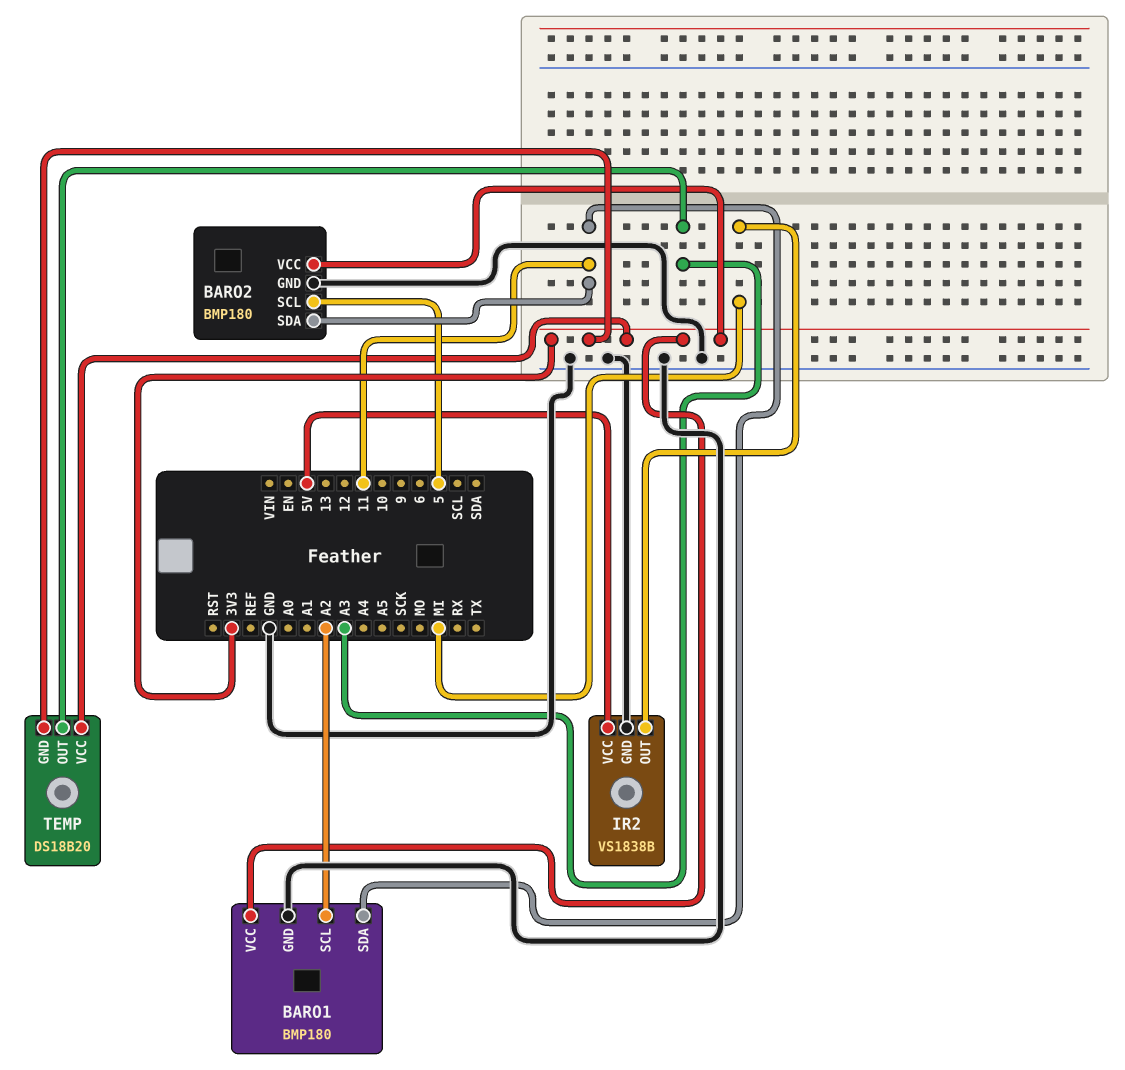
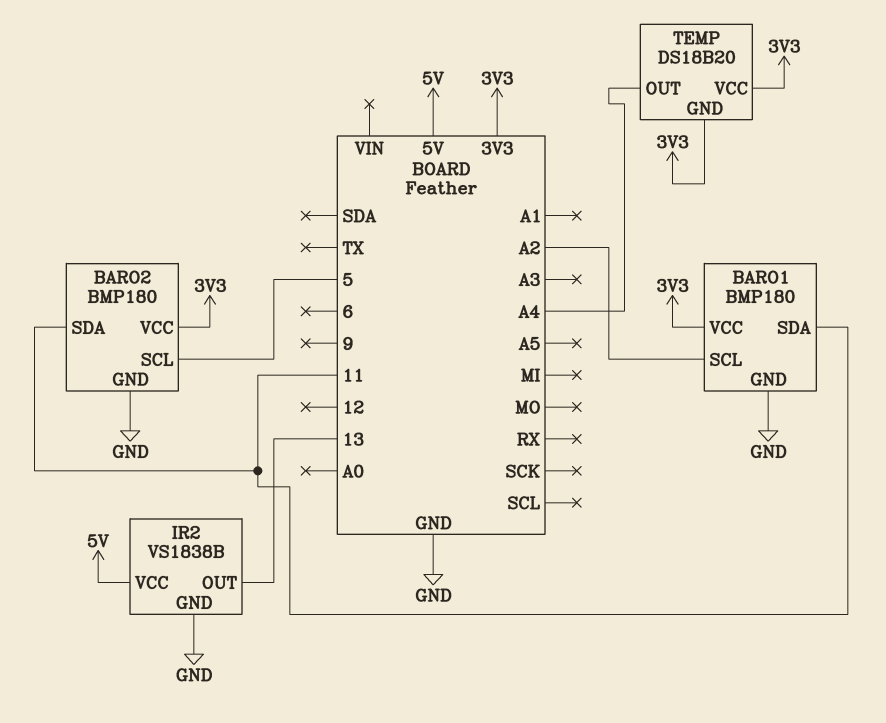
IR2 pin OUT: MI -> 13
TEMP pin OUT: A3 -> A4

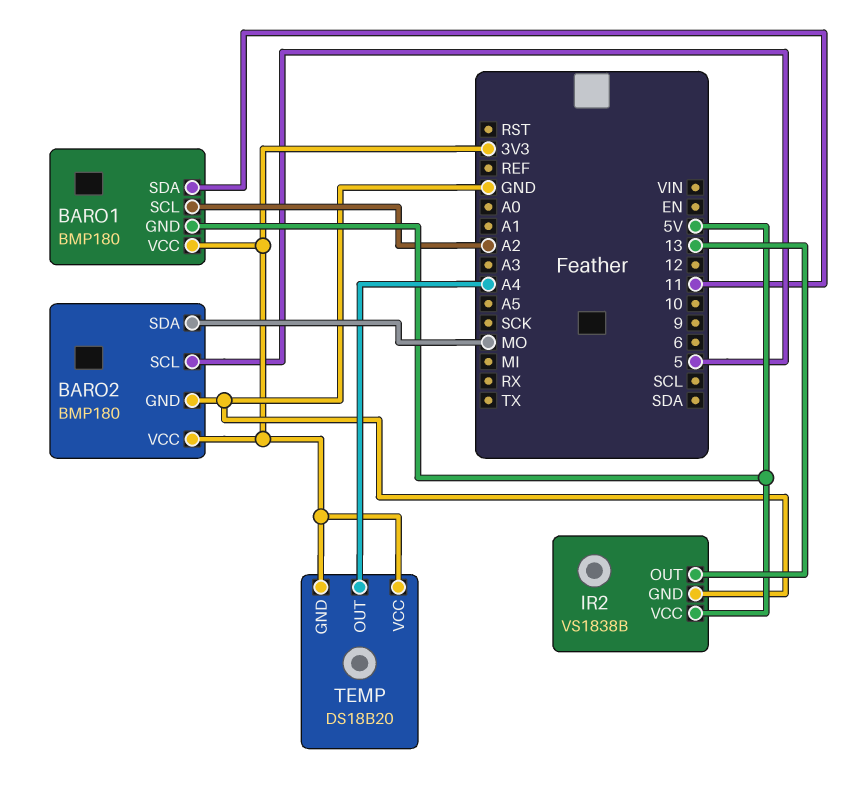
BARO1 pin GND: GND -> 5V
BARO2 pin SDA: 11 -> MO

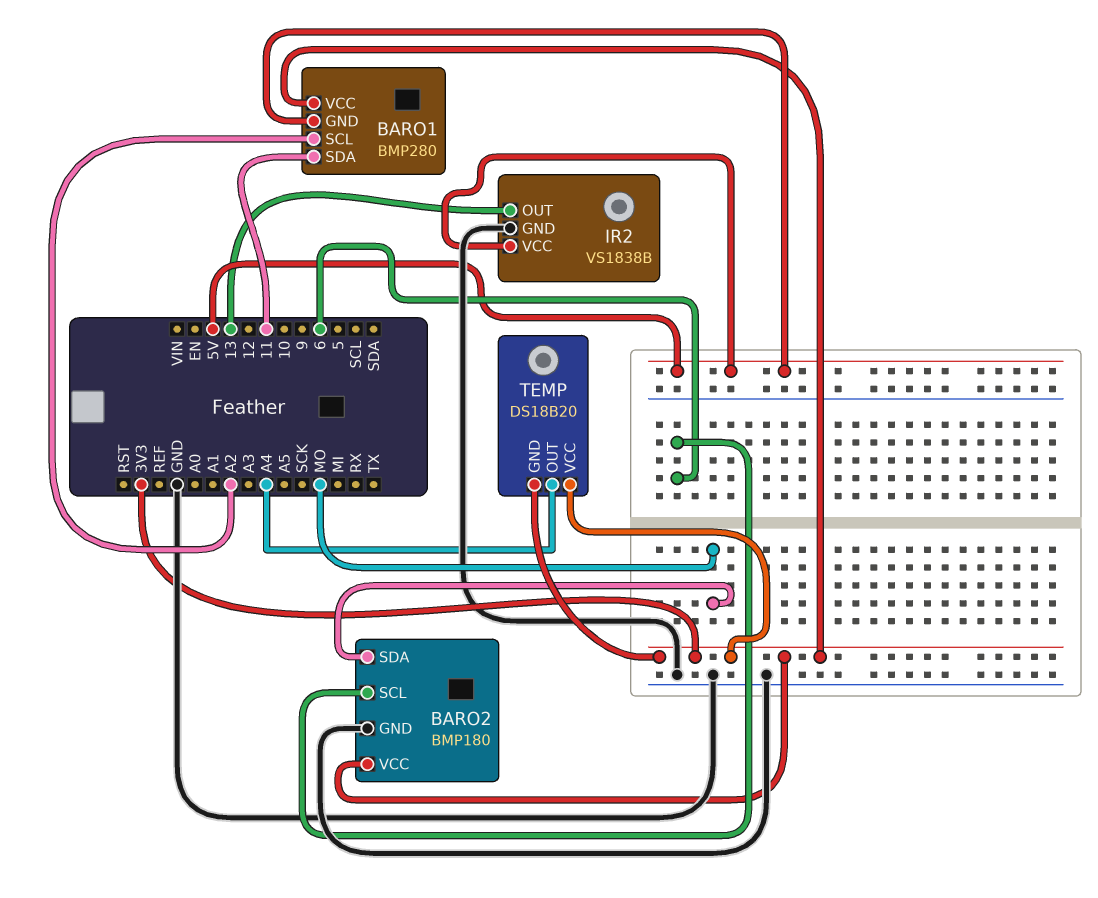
BARO1: BMP180 -> BMP280
BARO2 pin SCL: 5 -> 6

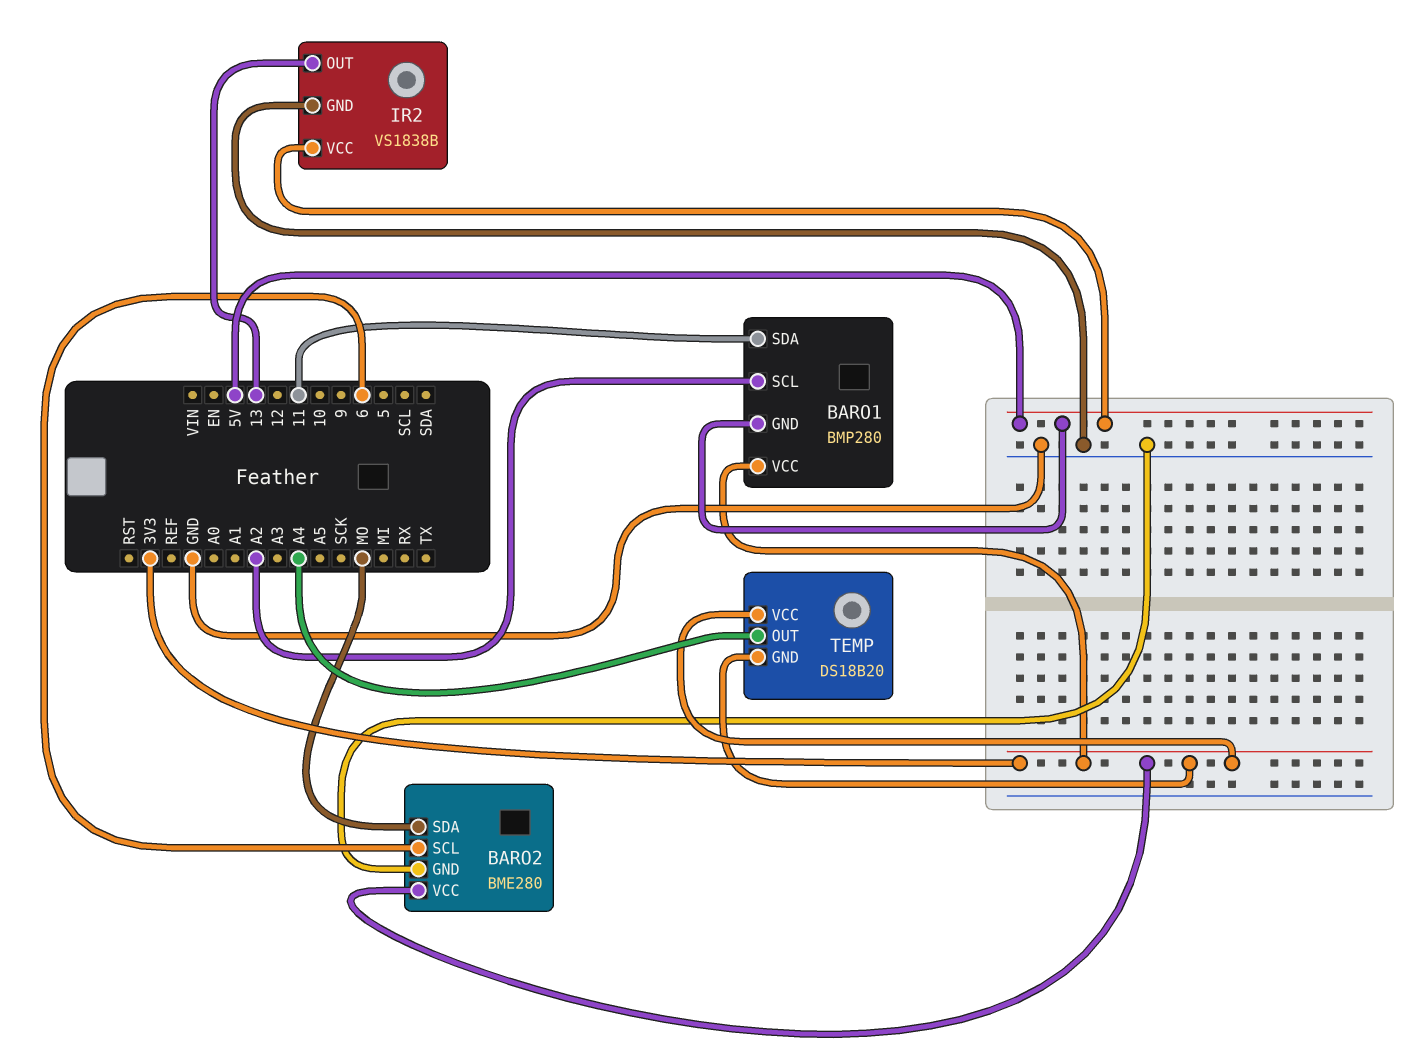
BARO2: BMP180 -> BME280

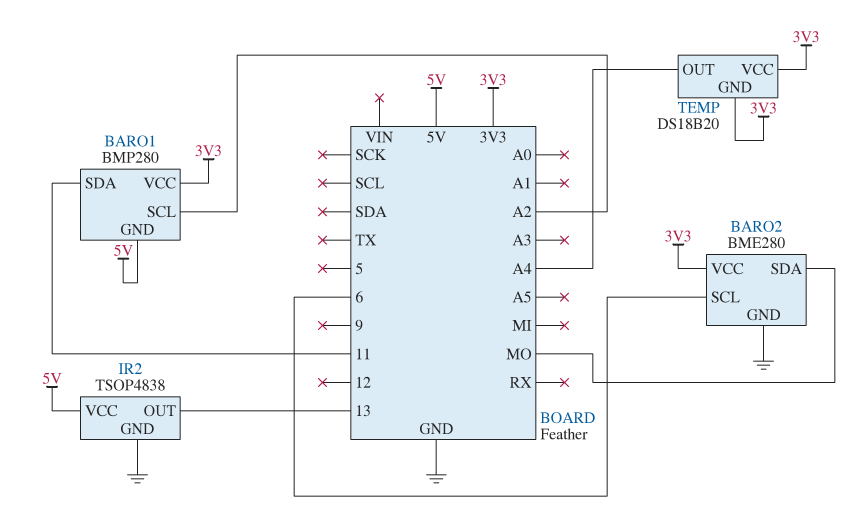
IR2: VS1838B -> TSOP4838

